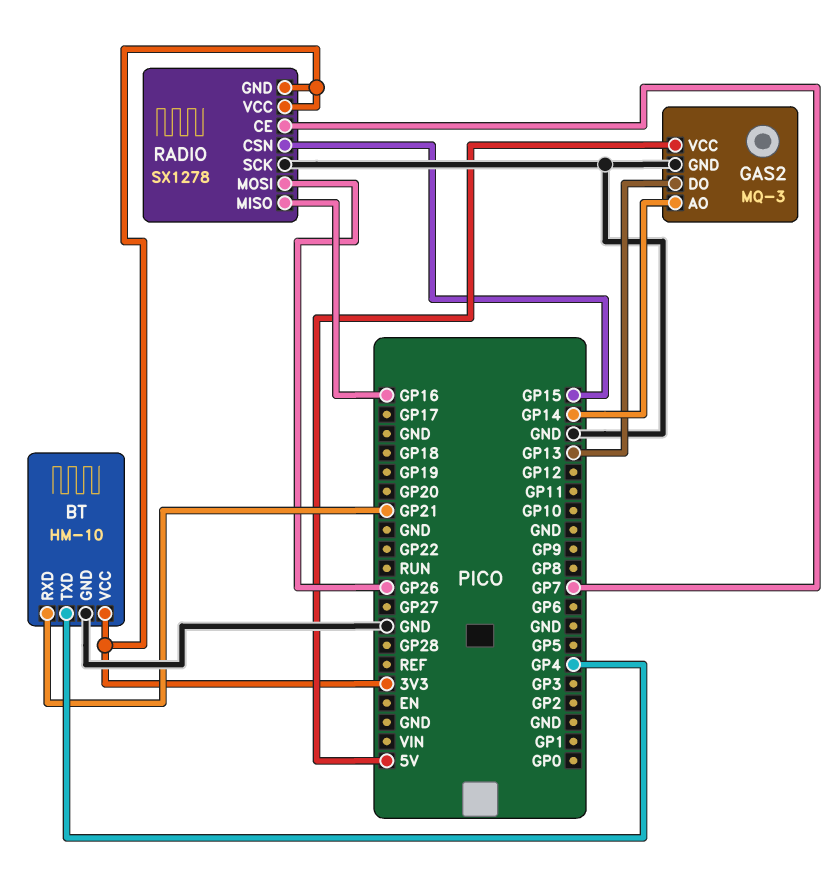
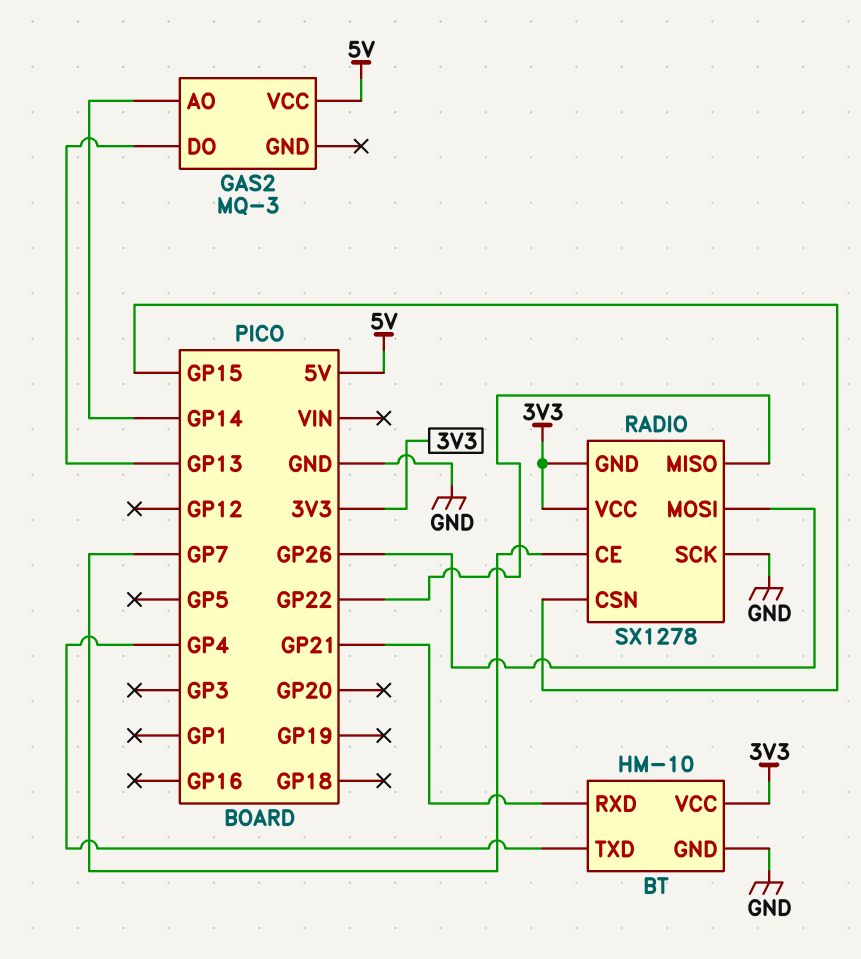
GAS2 pin GND: GND -> none
RADIO pin MISO: GP16 -> GP22

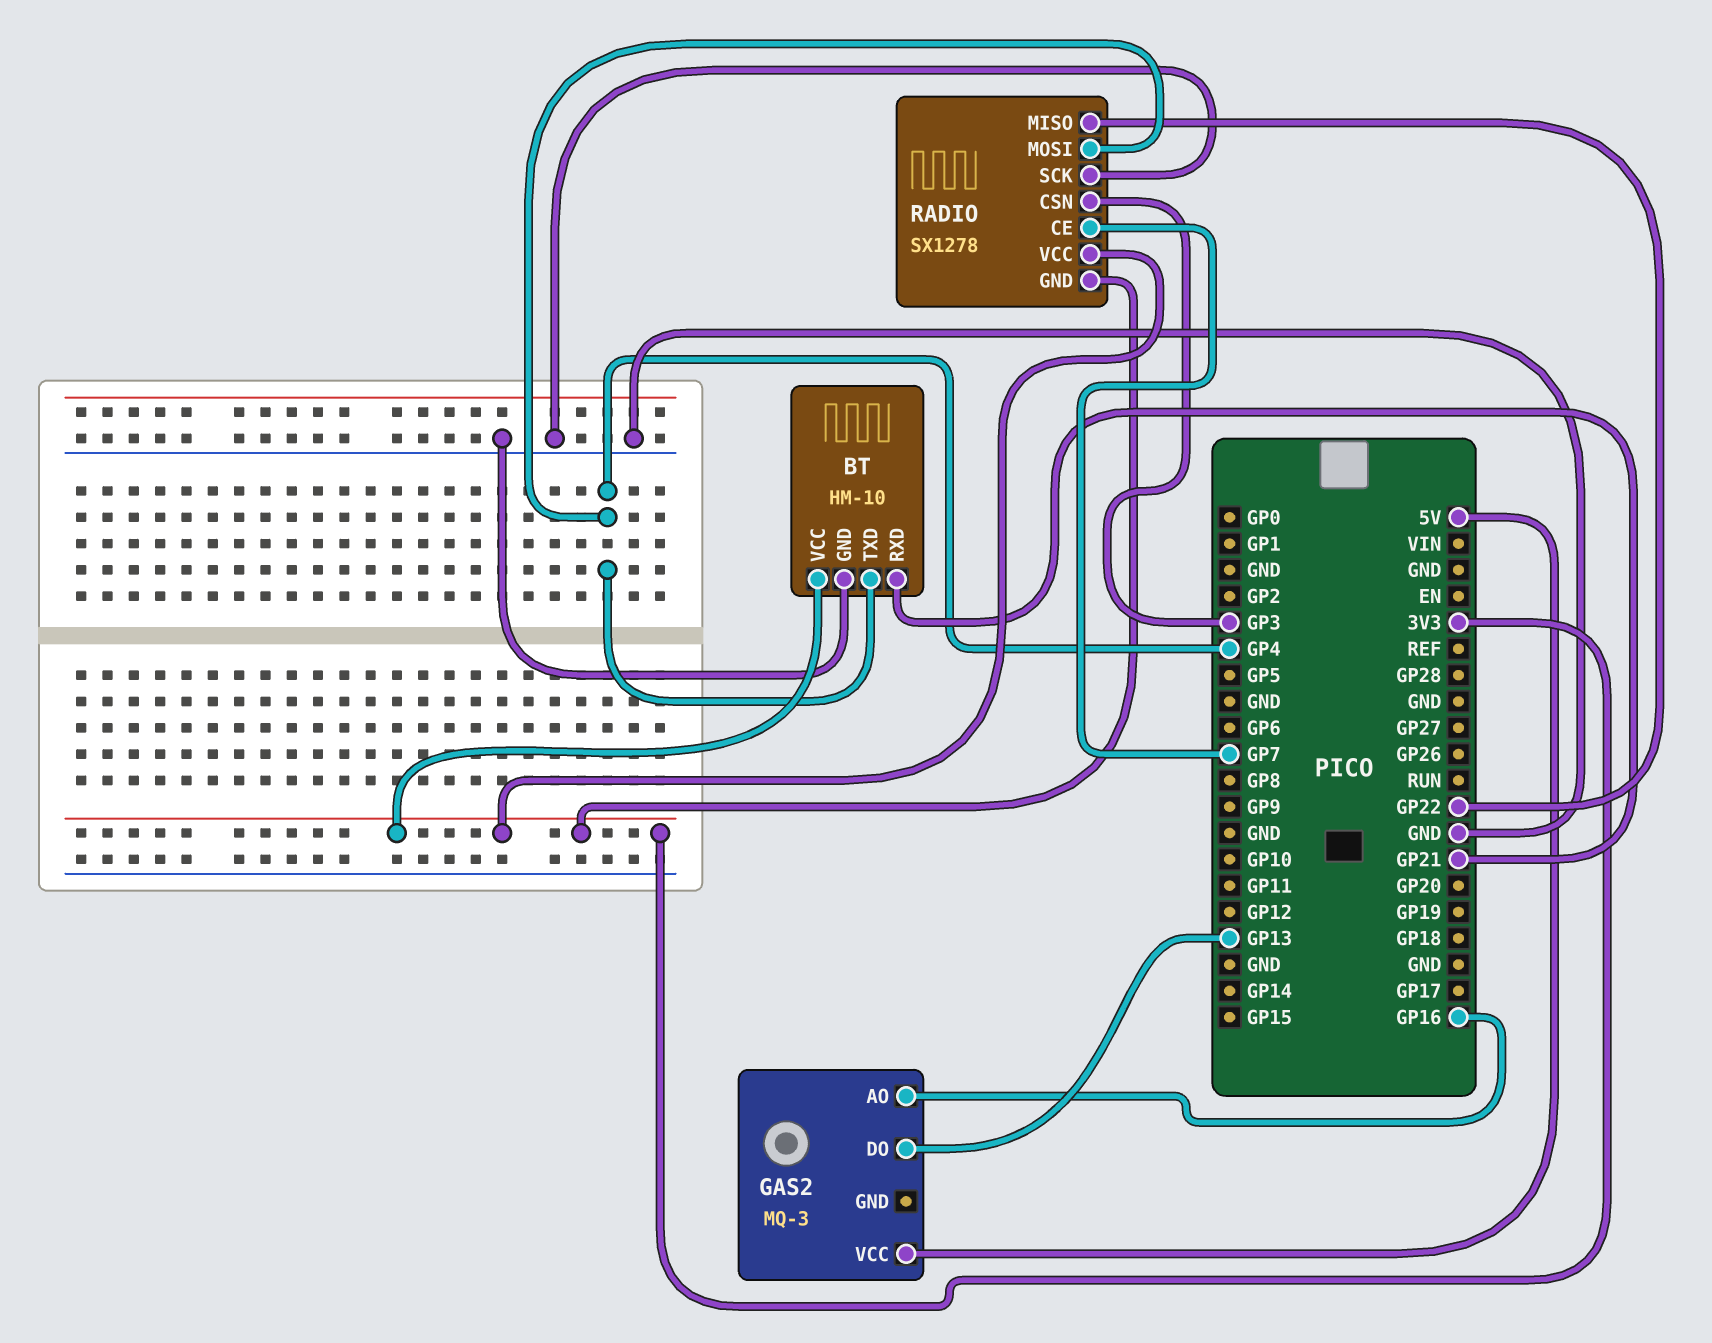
GAS2 pin AO: GP14 -> GP16
RADIO pin CSN: GP15 -> GP3
RADIO pin MOSI: GP26 -> GP4

